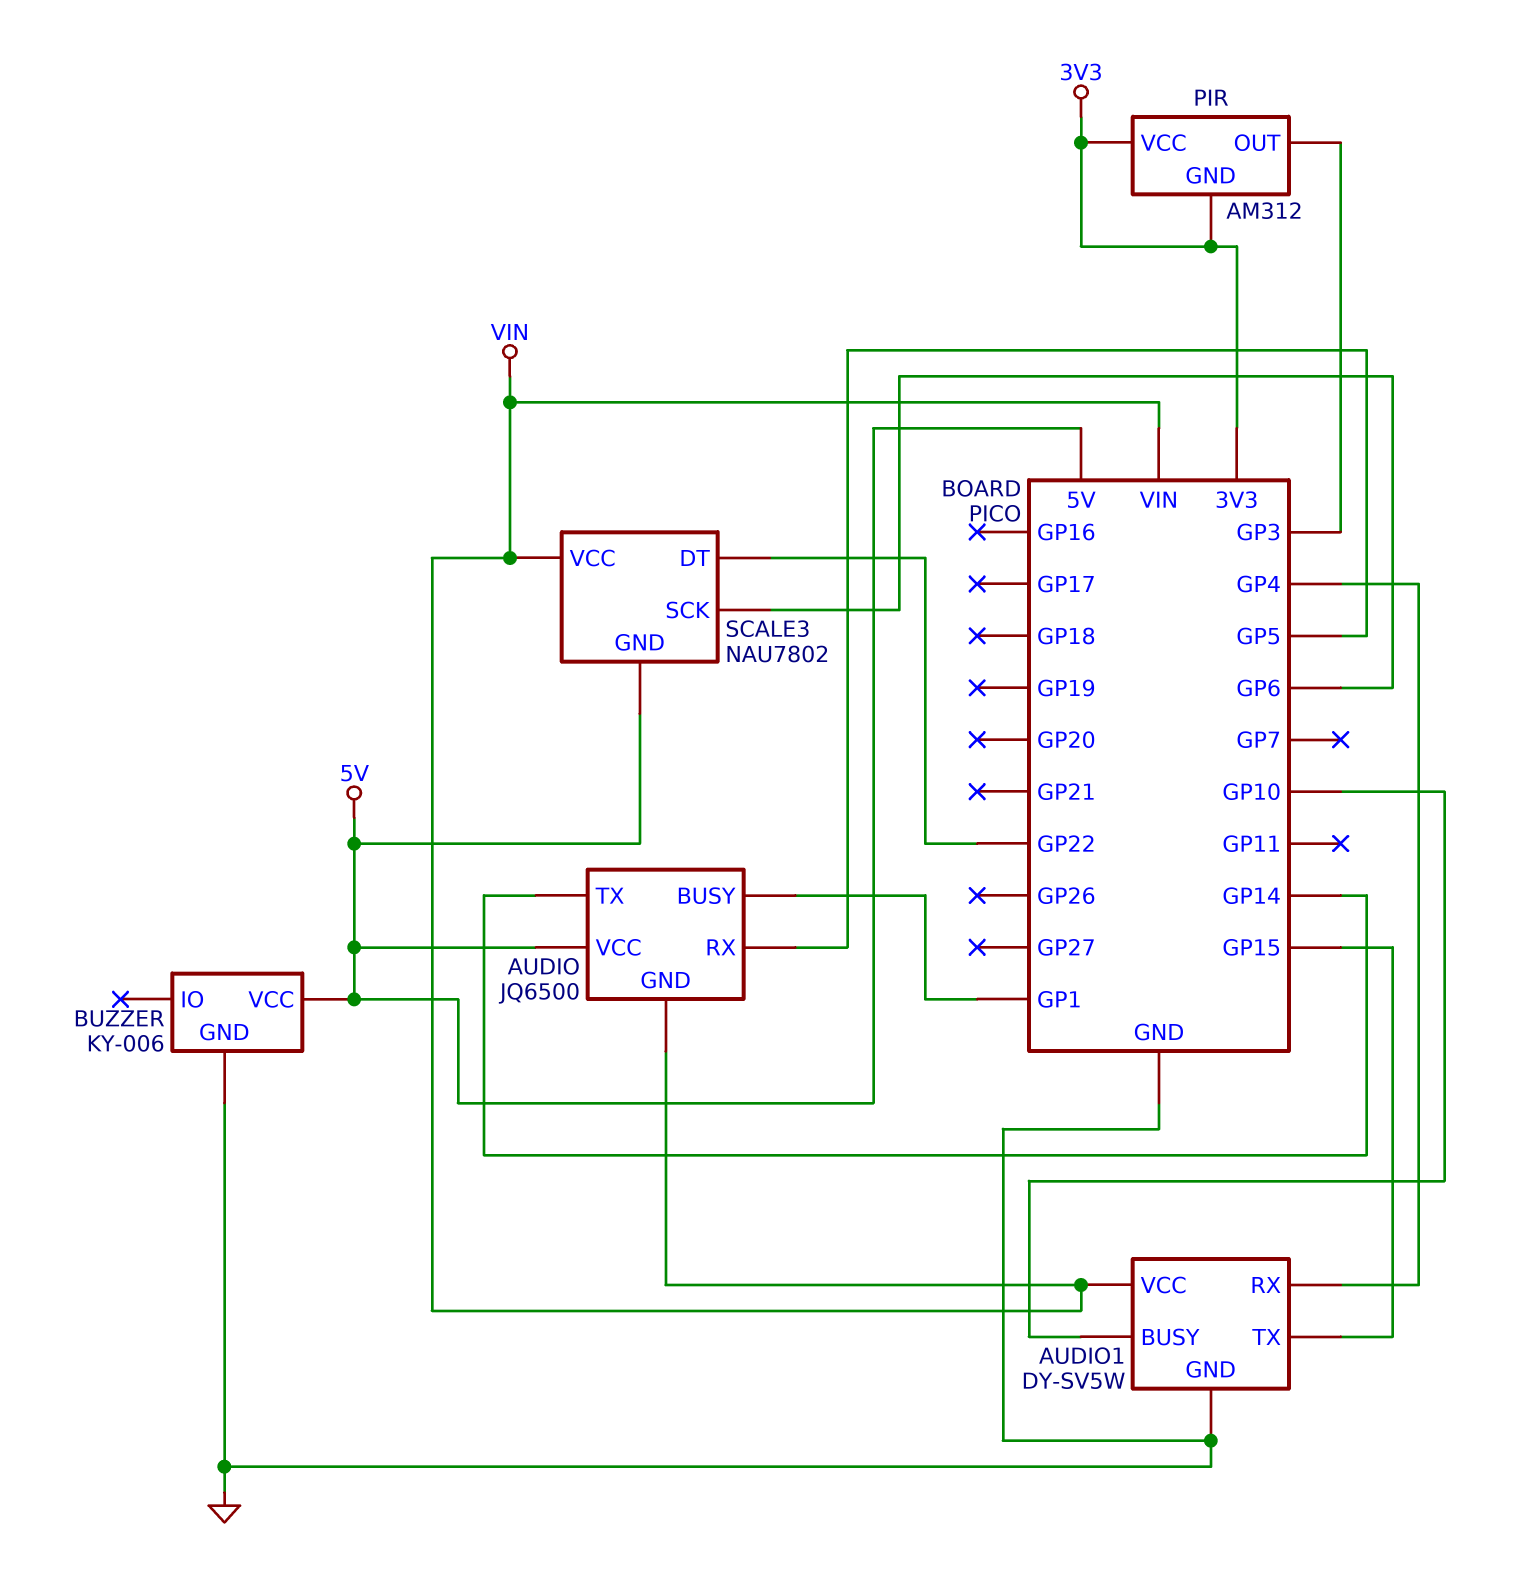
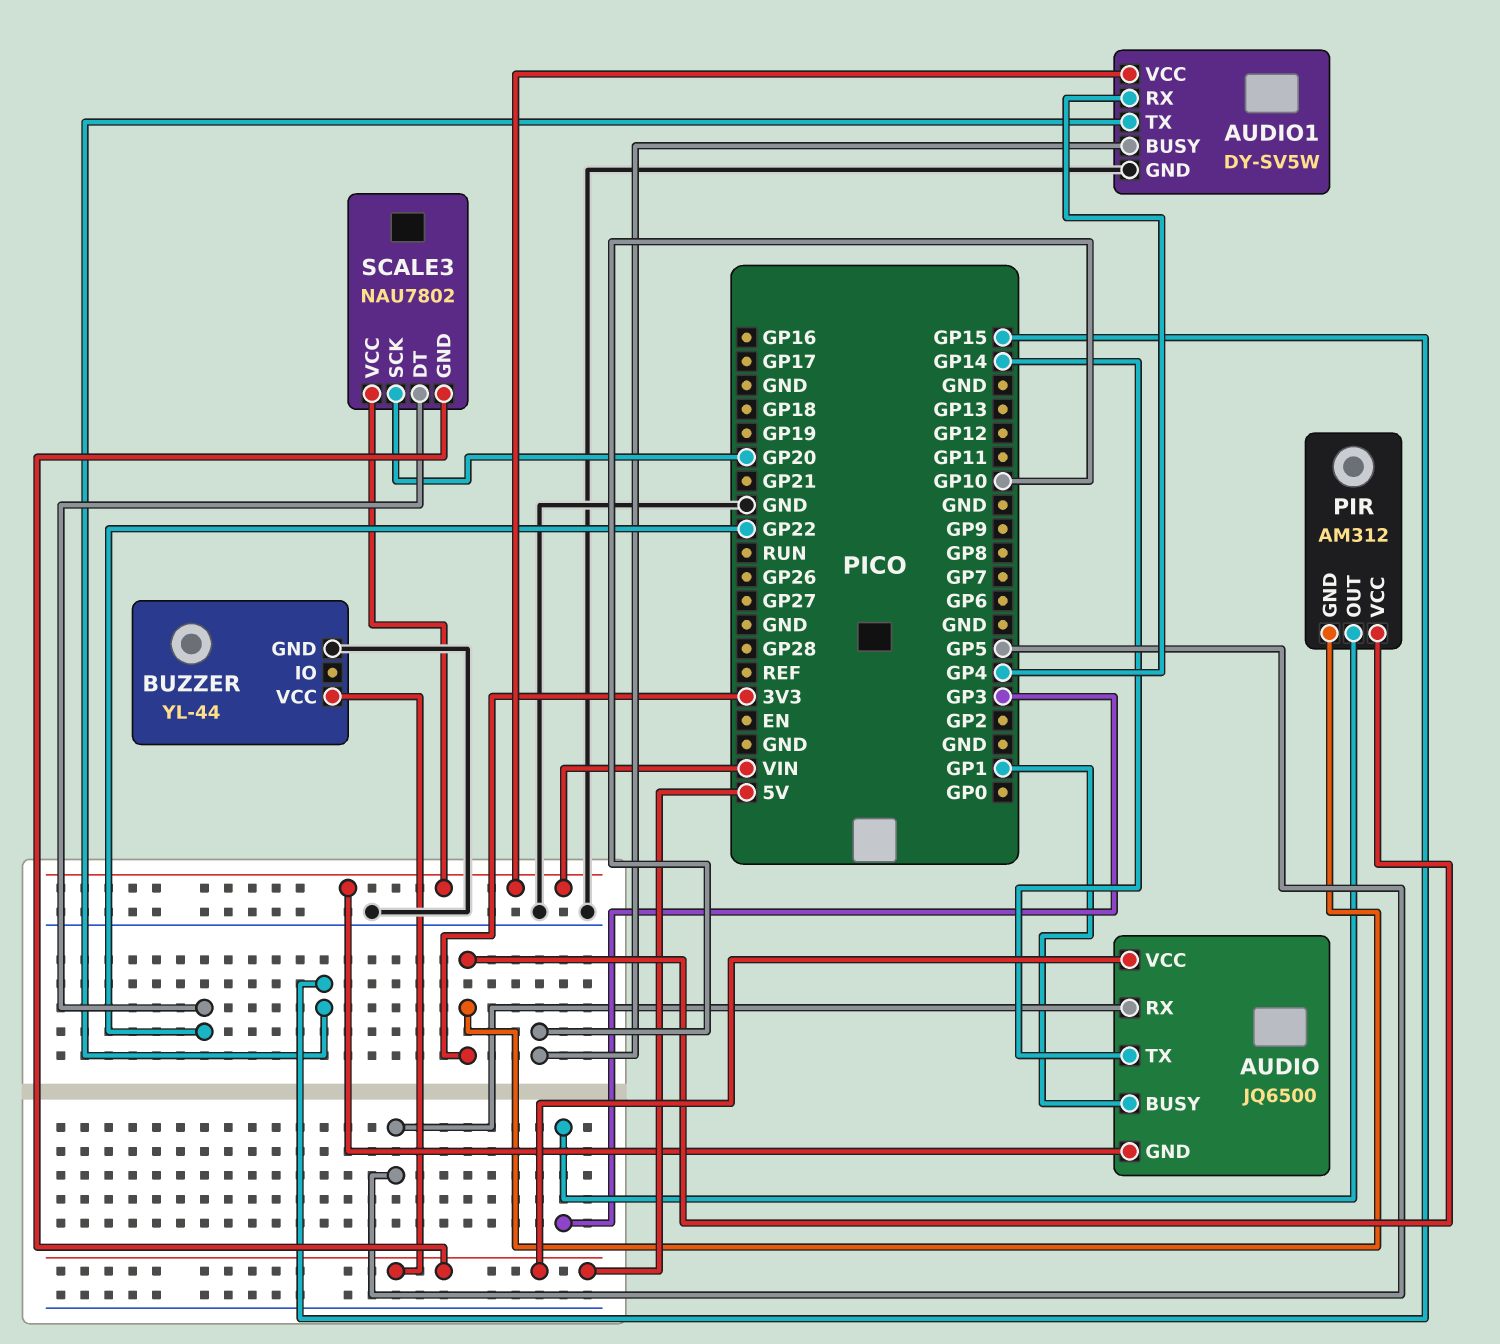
BUZZER: KY-006 -> YL-44
SCALE3 pin SCK: GP6 -> GP20

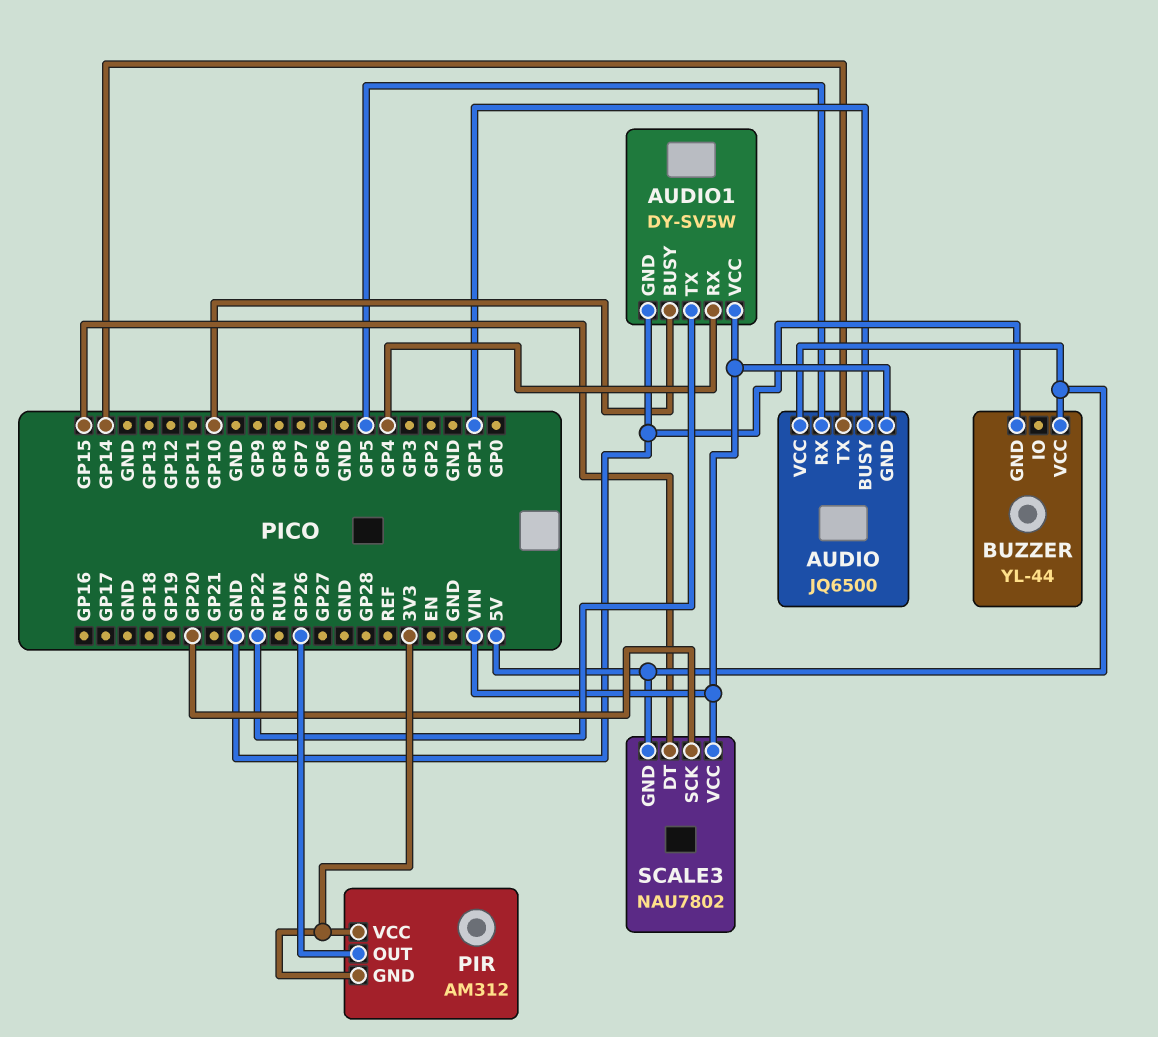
AUDIO1 pin TX: GP15 -> GP22
PIR pin OUT: GP3 -> GP26
SCALE3 pin DT: GP22 -> GP15

